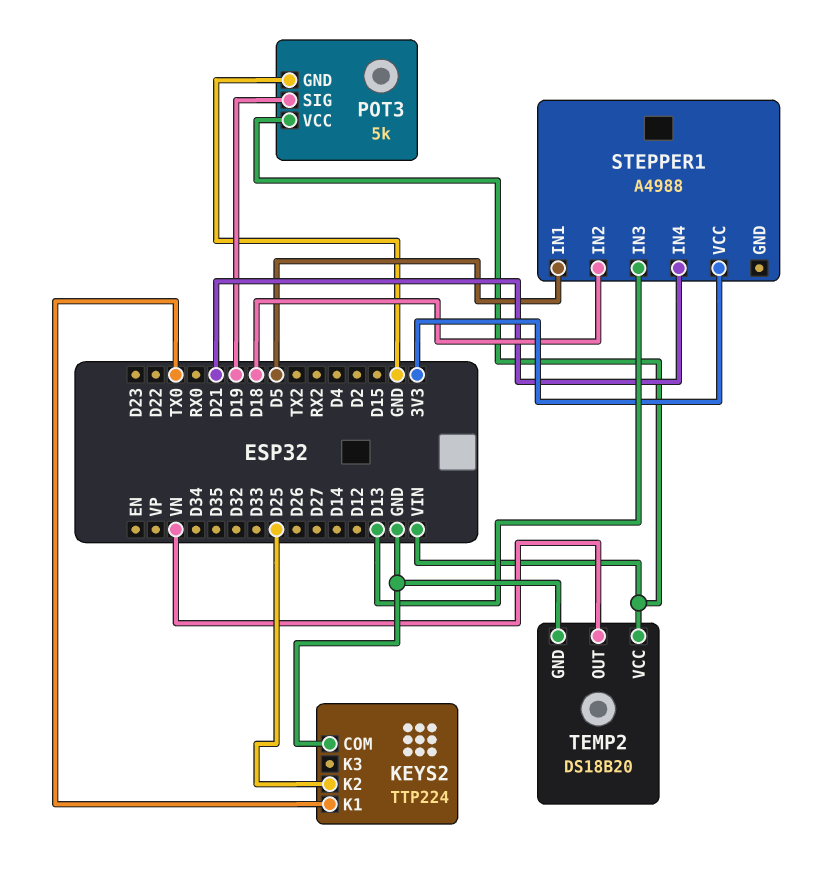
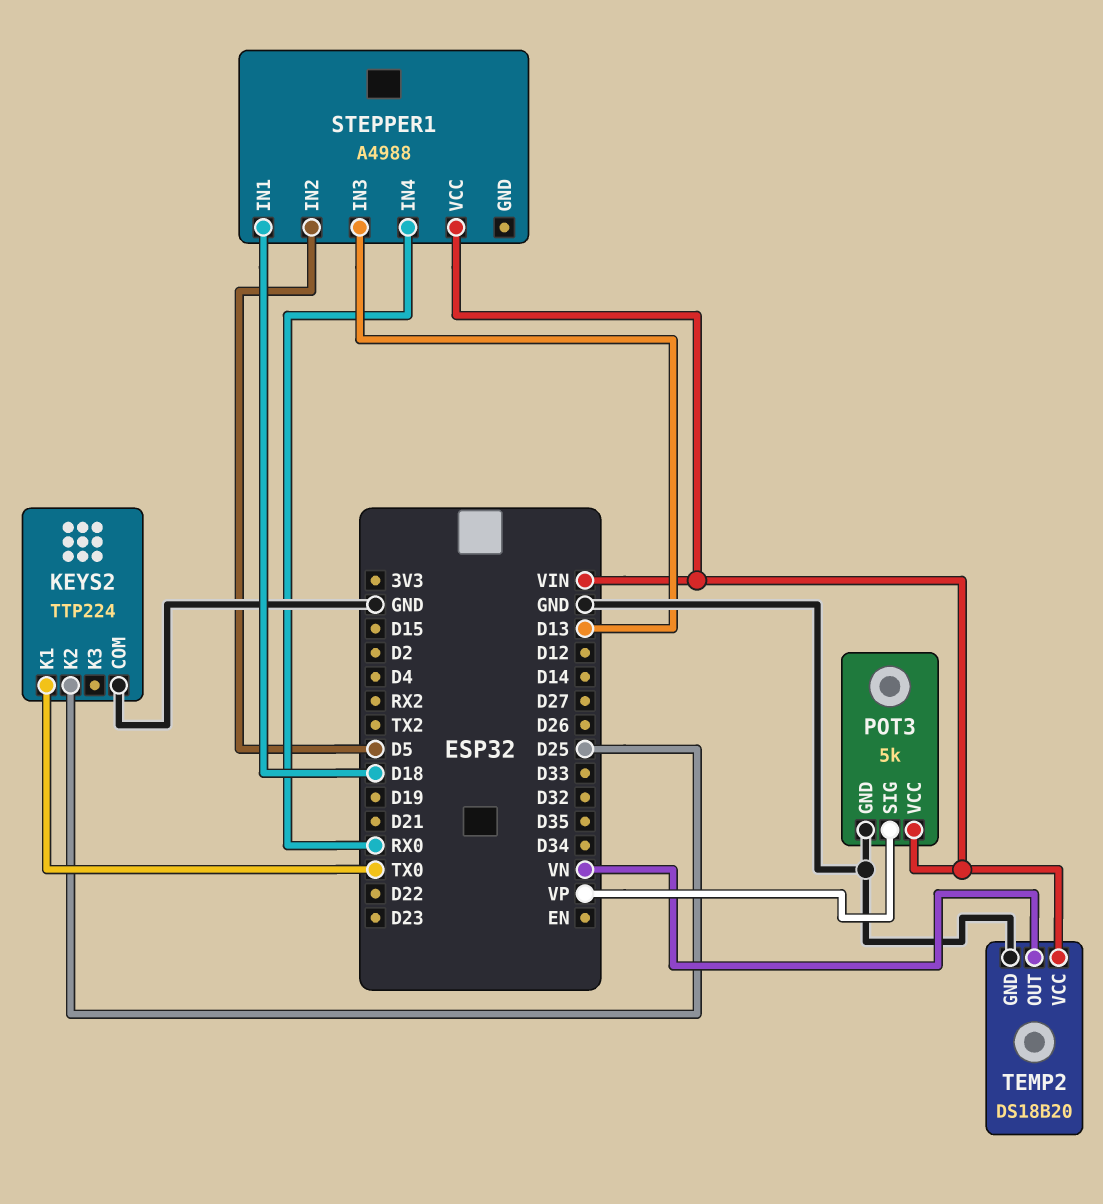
POT3 pin SIG: D19 -> VP
STEPPER1 pin IN1: D5 -> D18
STEPPER1 pin IN2: D18 -> D5
STEPPER1 pin IN4: D21 -> RX0
STEPPER1 pin VCC: 3V3 -> VIN

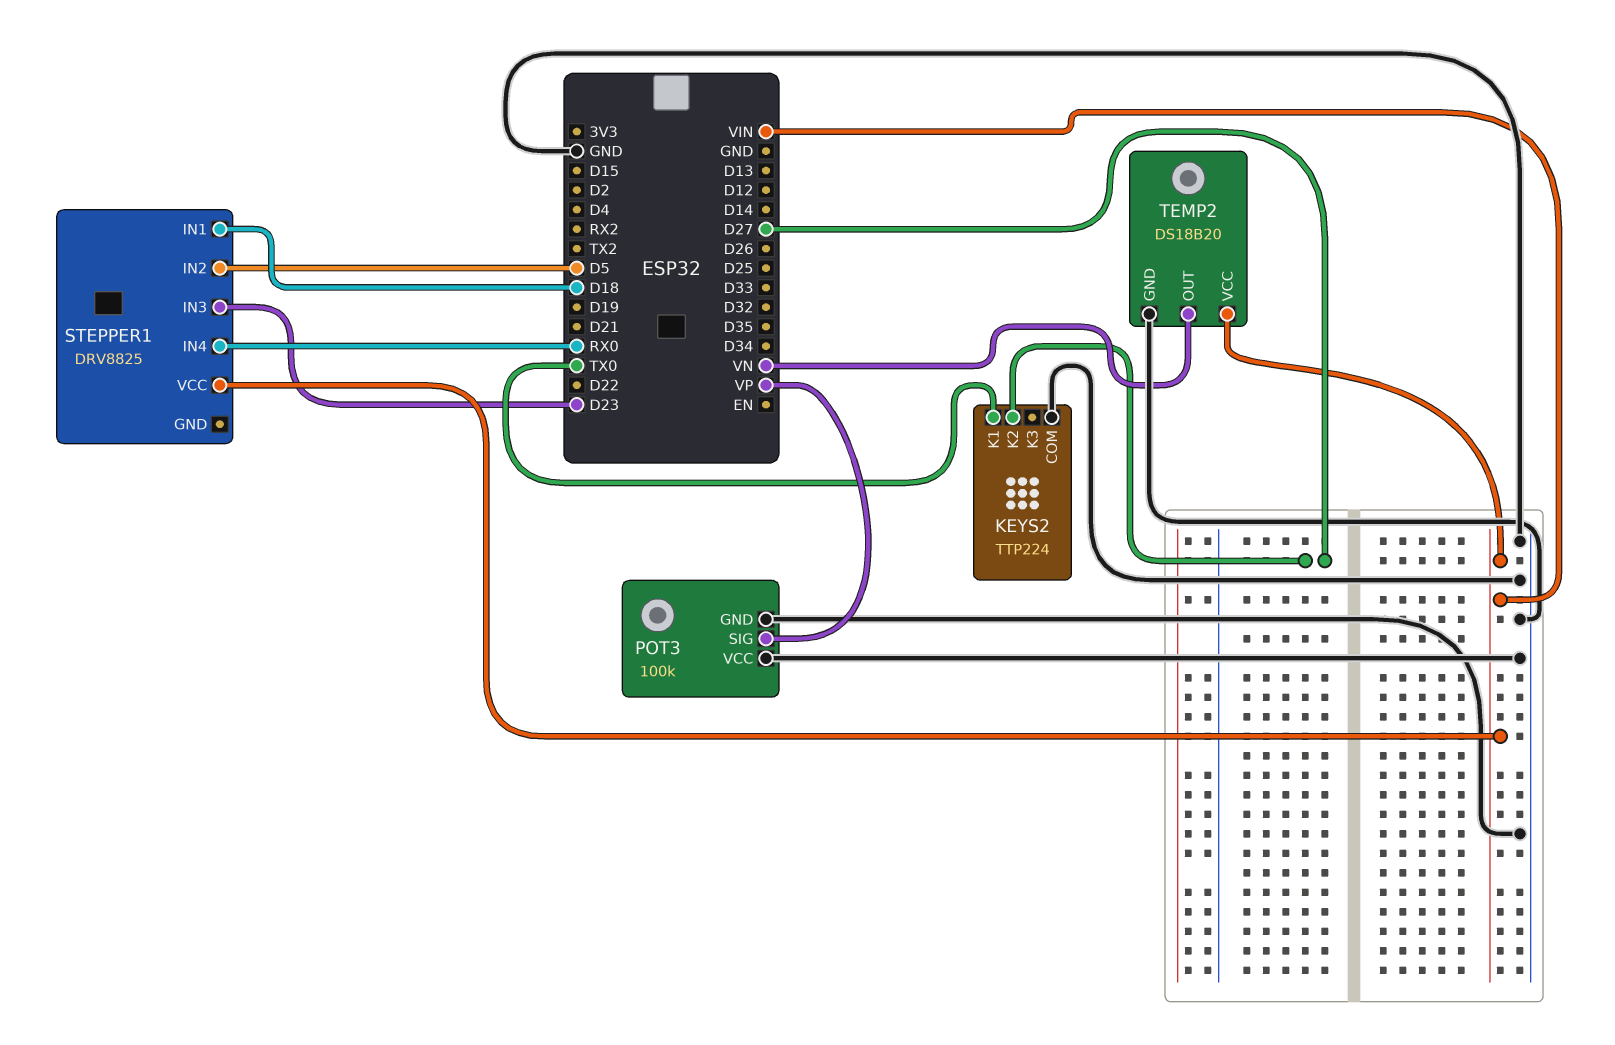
KEYS2 pin K2: D25 -> D27
POT3: 5k -> 100k
POT3 pin VCC: VIN -> GND
STEPPER1: A4988 -> DRV8825
STEPPER1 pin IN3: D13 -> D23

